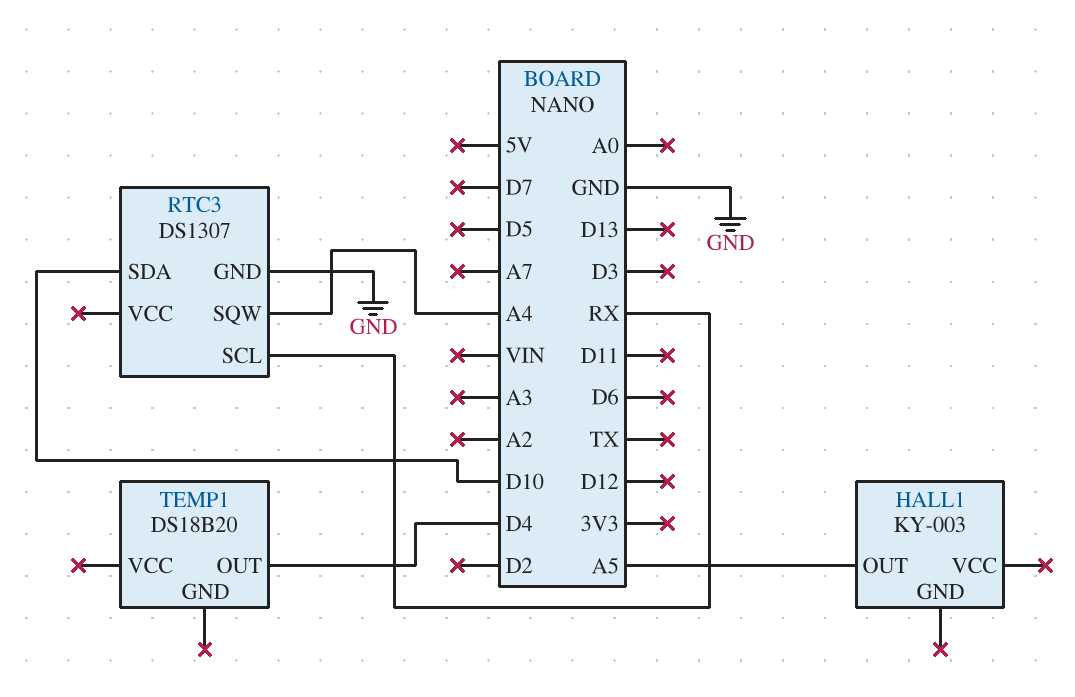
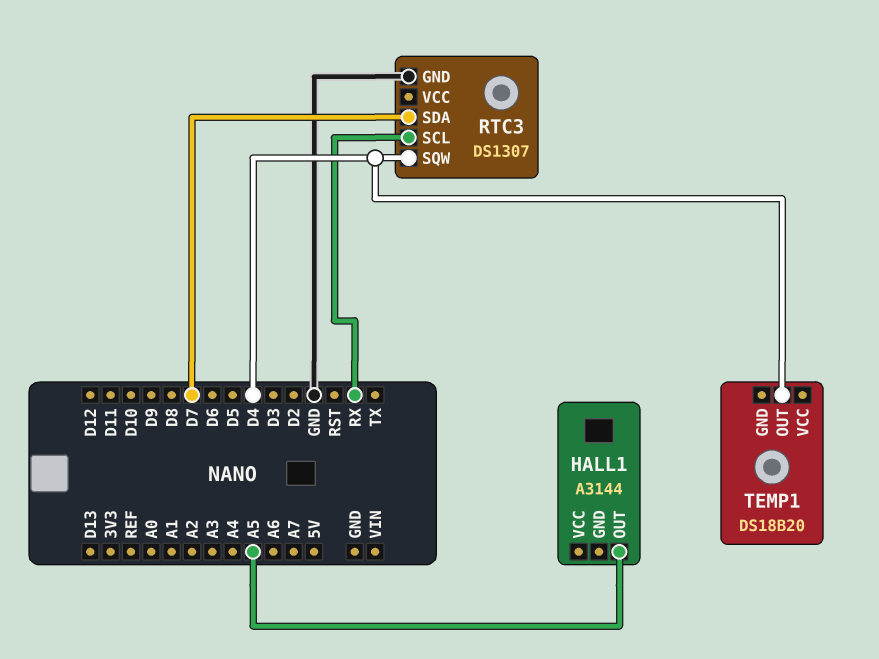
HALL1: KY-003 -> A3144
RTC3 pin SDA: D10 -> D7
RTC3 pin SQW: A4 -> D4

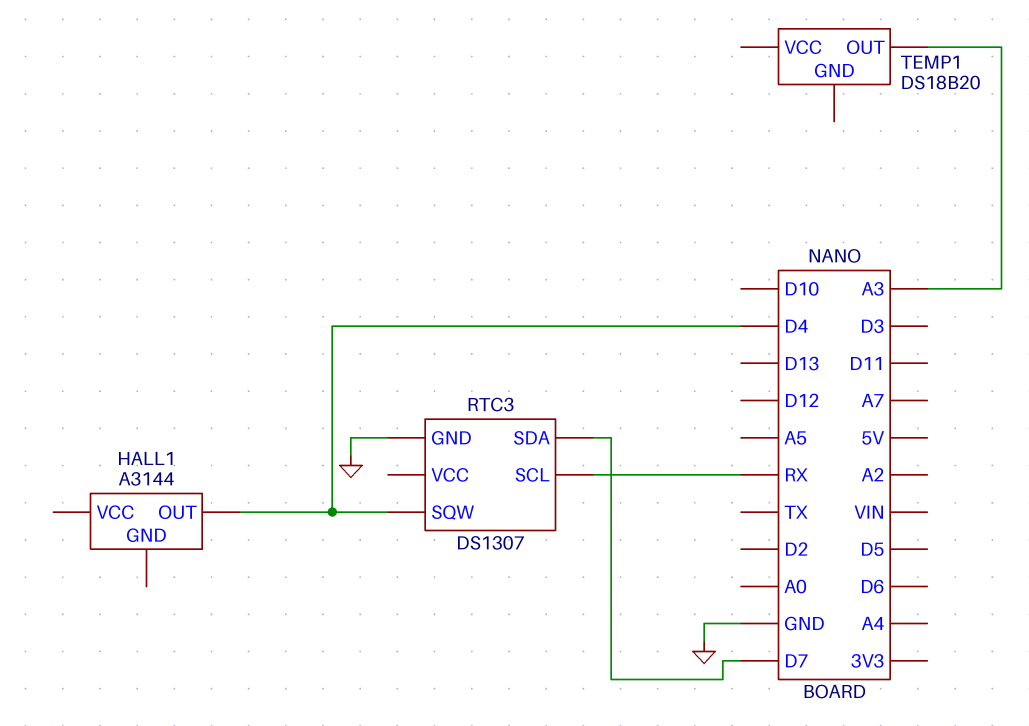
HALL1 pin OUT: A5 -> D4
TEMP1 pin OUT: D4 -> A3

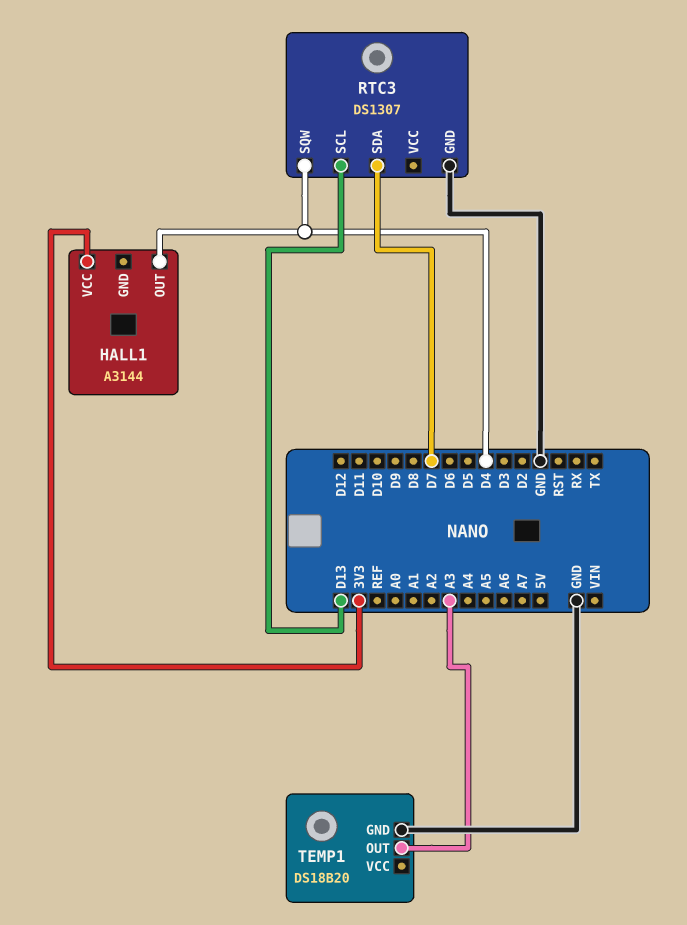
HALL1 pin VCC: none -> 3V3
RTC3 pin SCL: RX -> D13
TEMP1 pin GND: none -> GND

